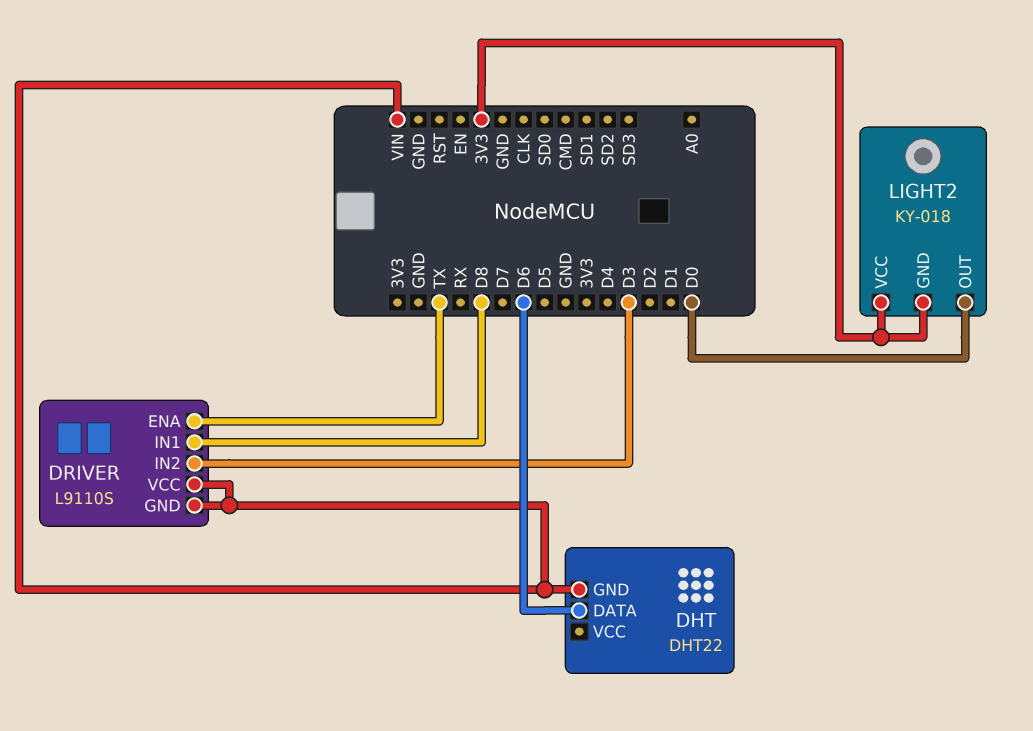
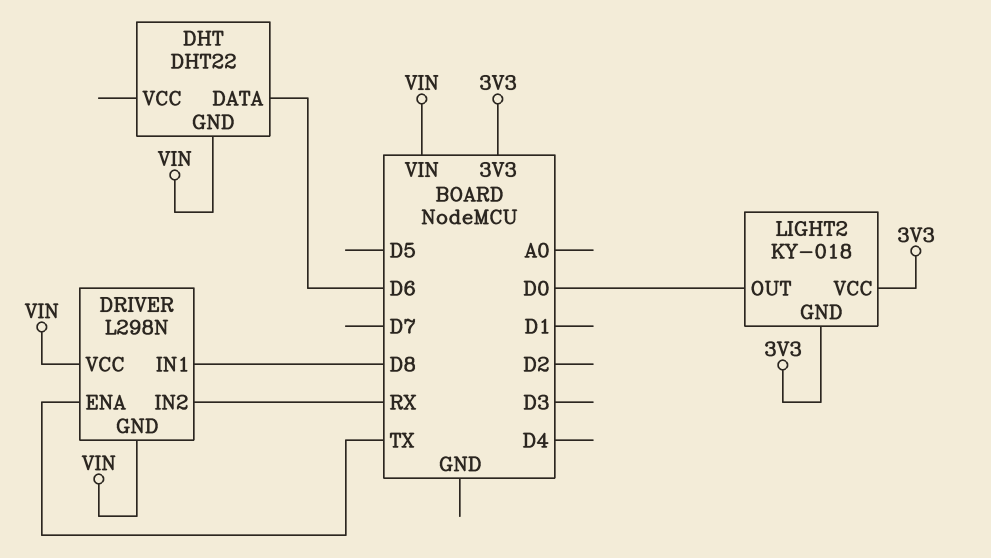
DRIVER: L9110S -> L298N
DRIVER pin IN2: D3 -> RX

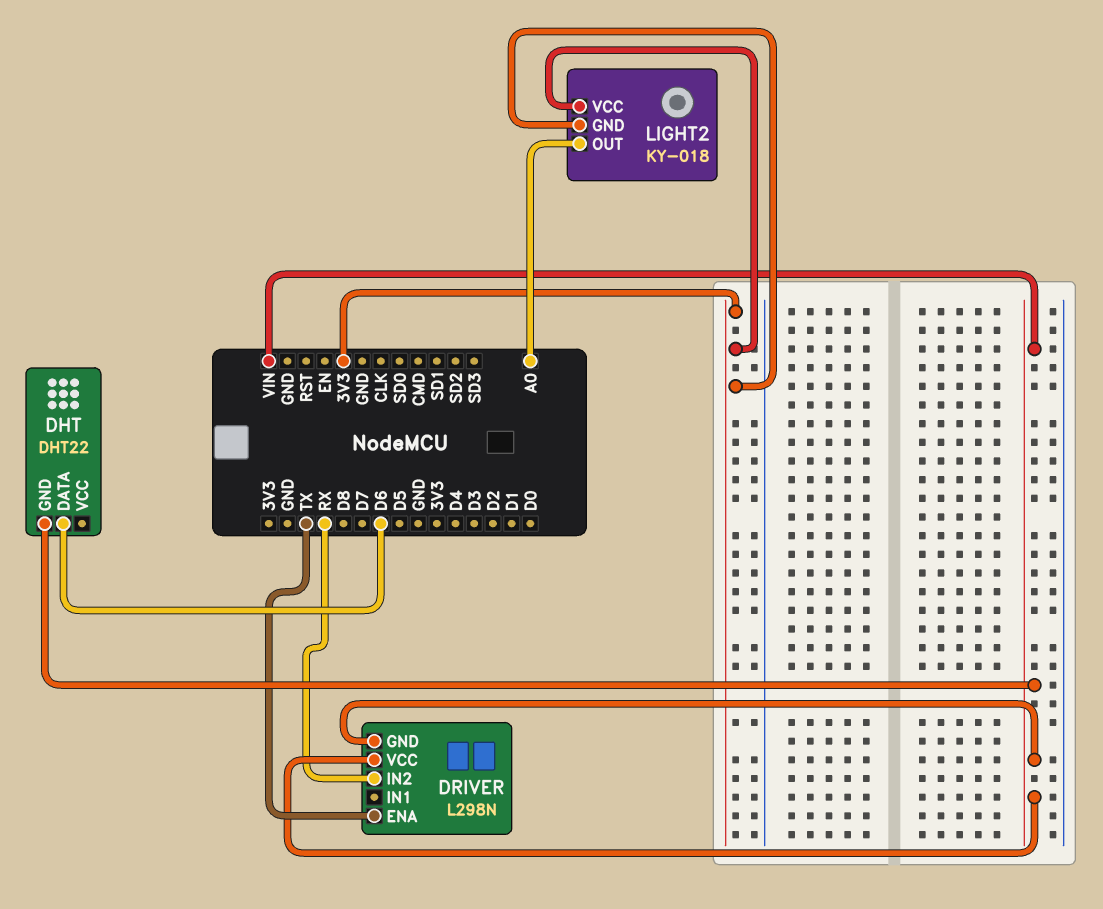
DRIVER pin IN1: D8 -> none
LIGHT2 pin OUT: D0 -> A0

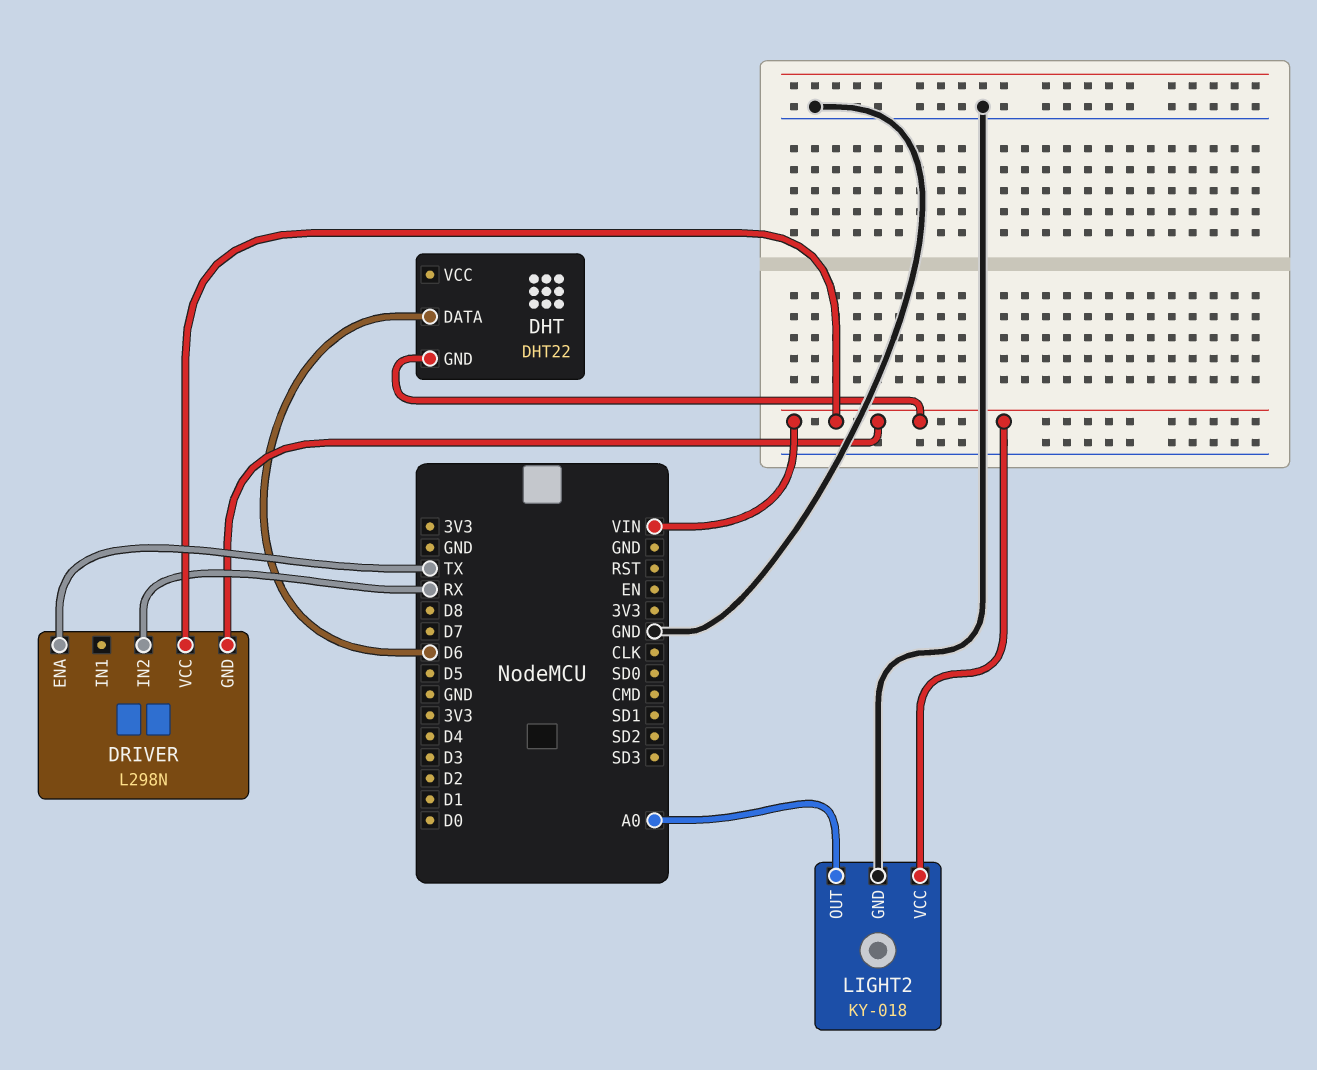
LIGHT2 pin GND: 3V3 -> GND
LIGHT2 pin VCC: 3V3 -> VIN

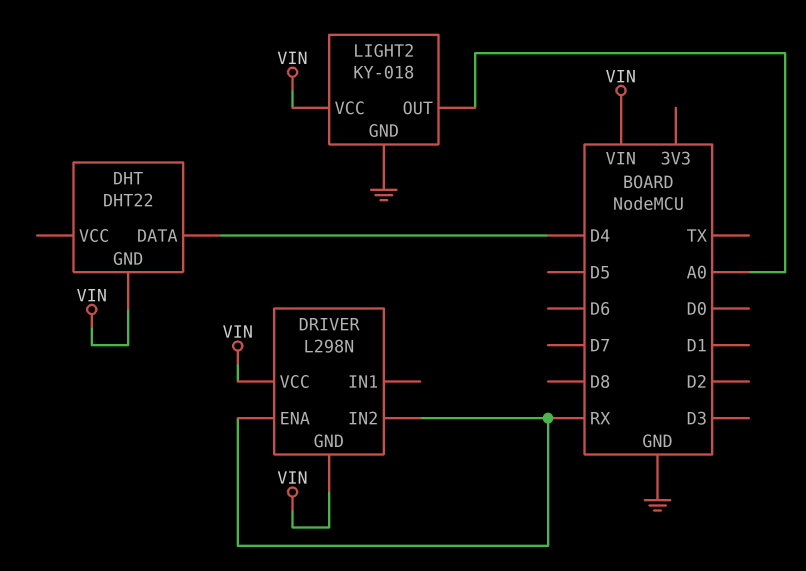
DHT pin DATA: D6 -> D4
DRIVER pin ENA: TX -> RX

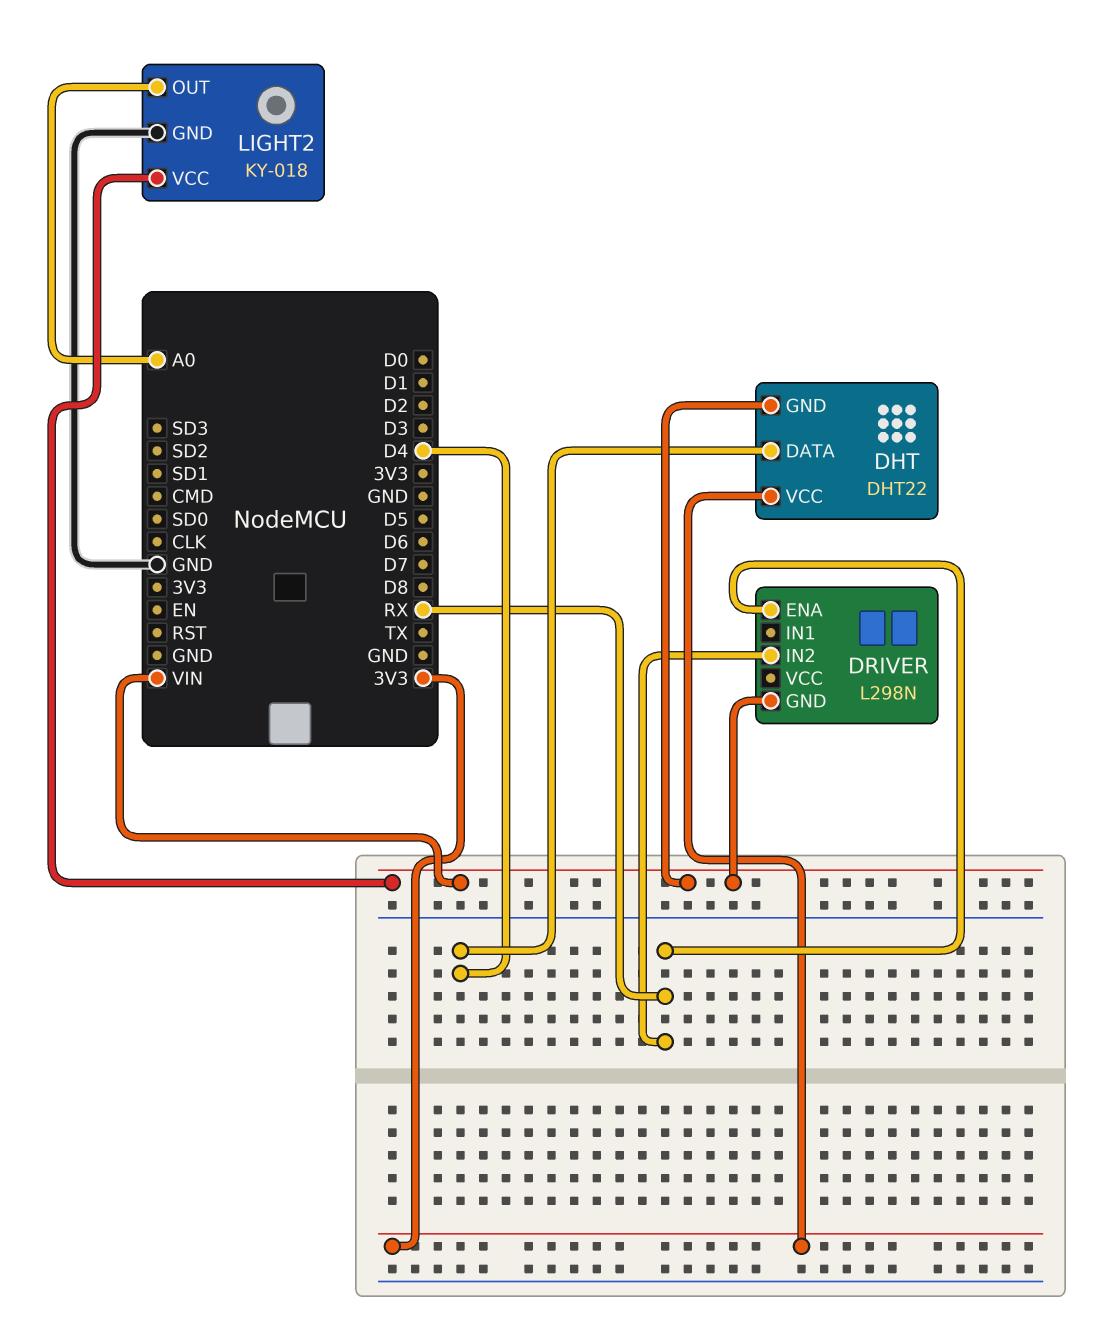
DHT pin VCC: none -> 3V3
DRIVER pin VCC: VIN -> none

